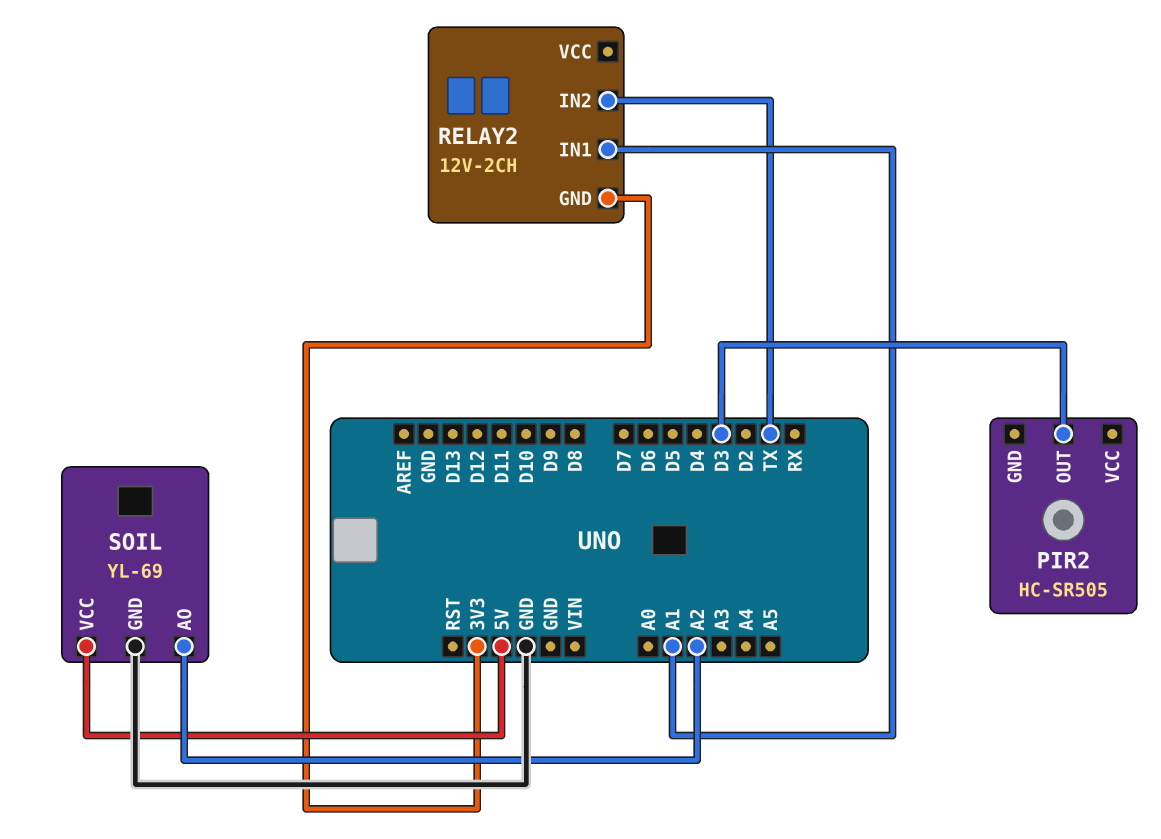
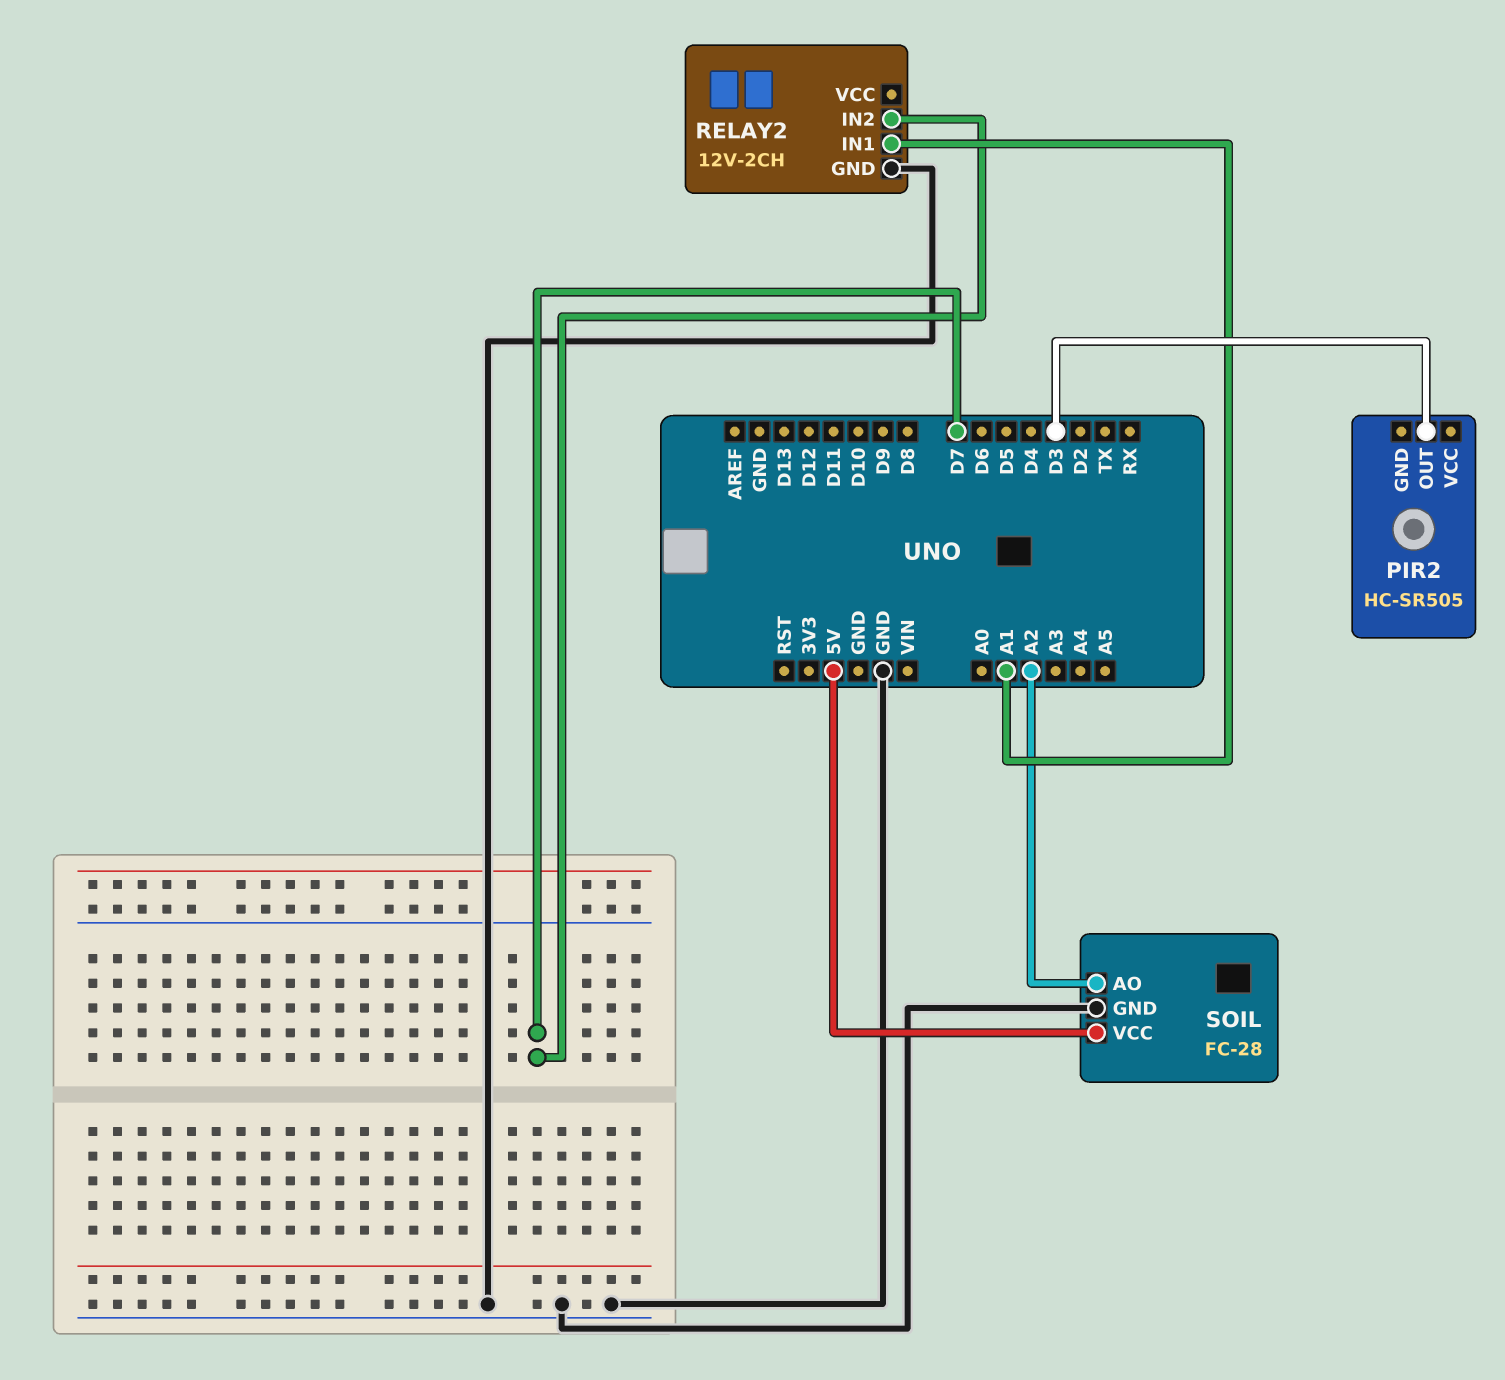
RELAY2 pin GND: 3V3 -> GND
RELAY2 pin IN2: TX -> D7
SOIL: YL-69 -> FC-28

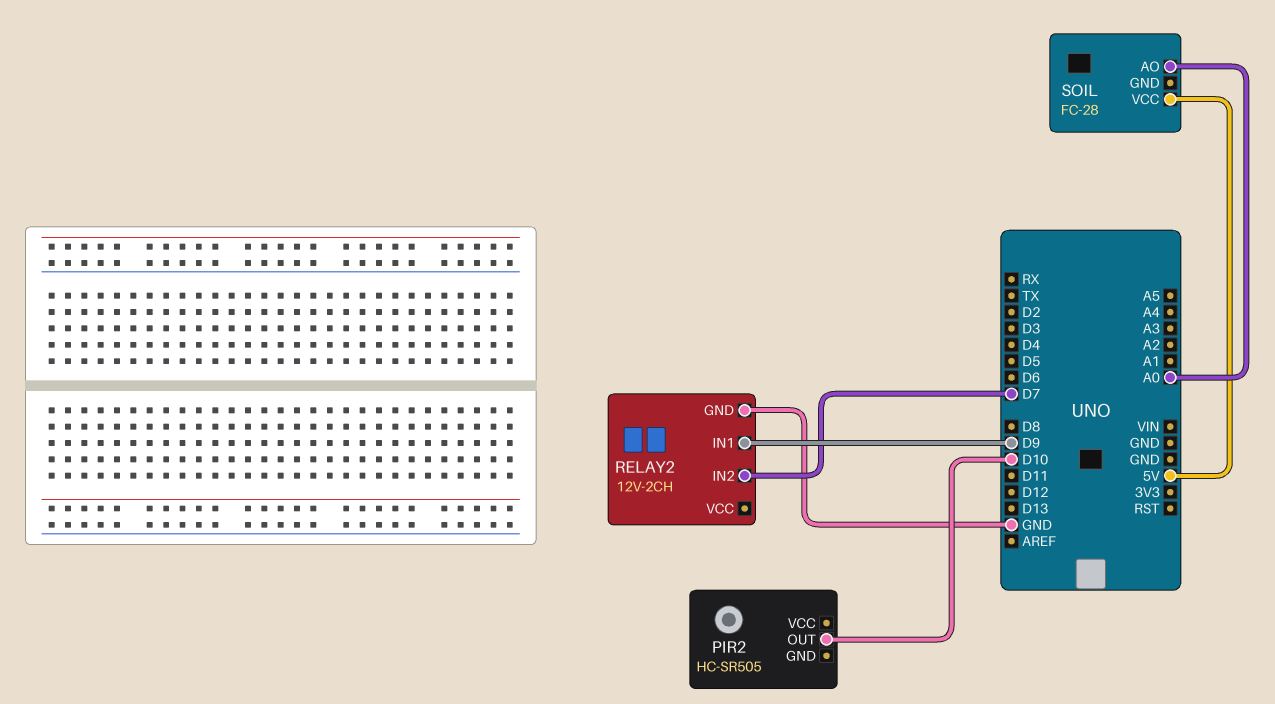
PIR2 pin OUT: D3 -> D10
RELAY2 pin IN1: A1 -> D9
SOIL pin AO: A2 -> A0
SOIL pin GND: GND -> none

